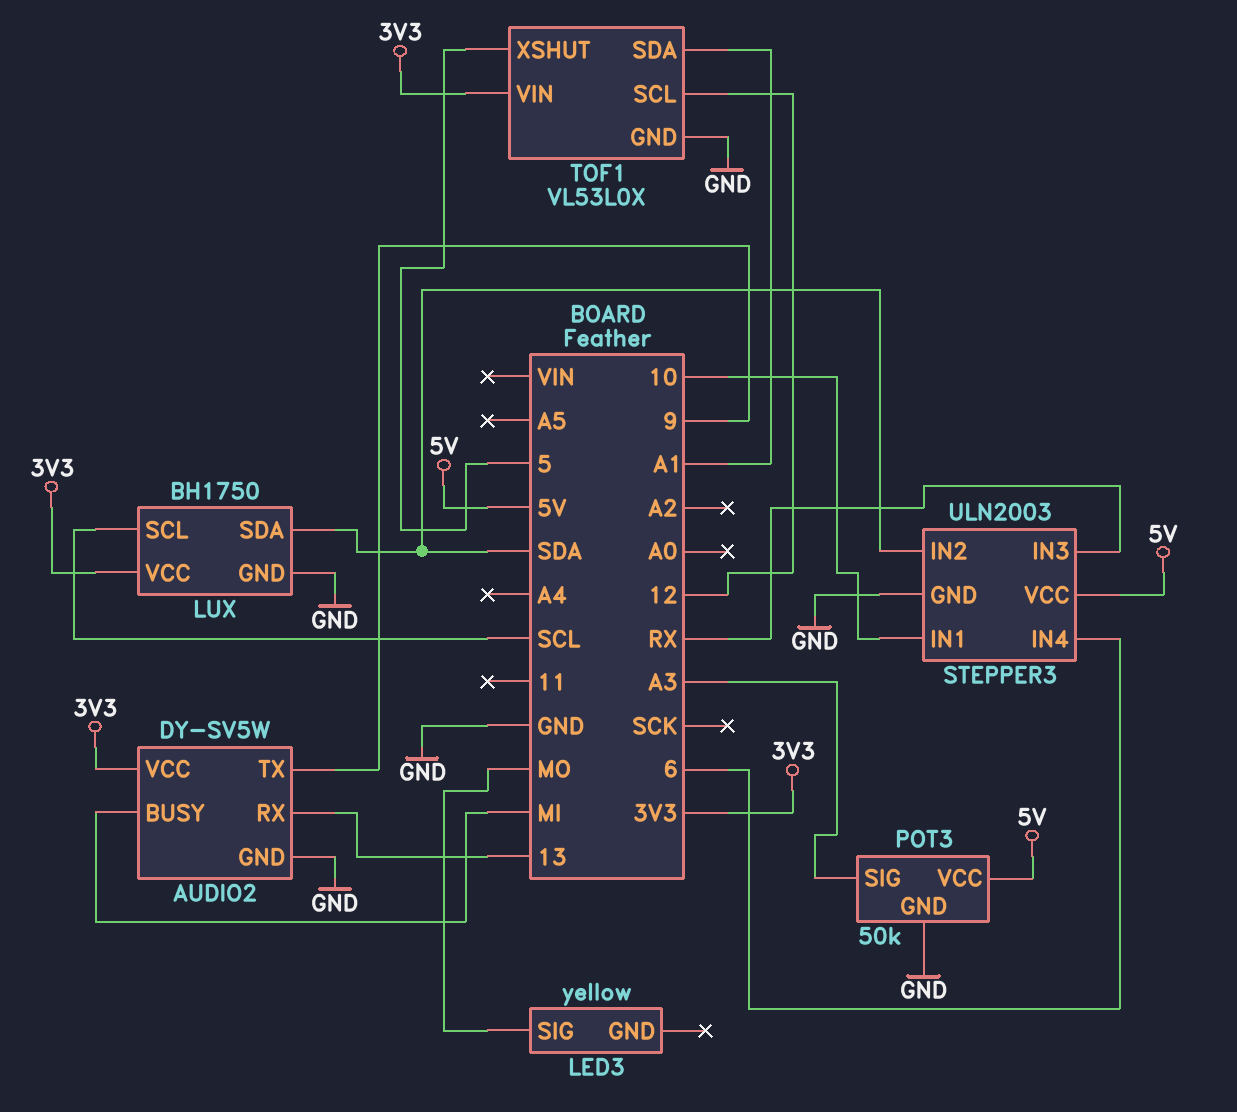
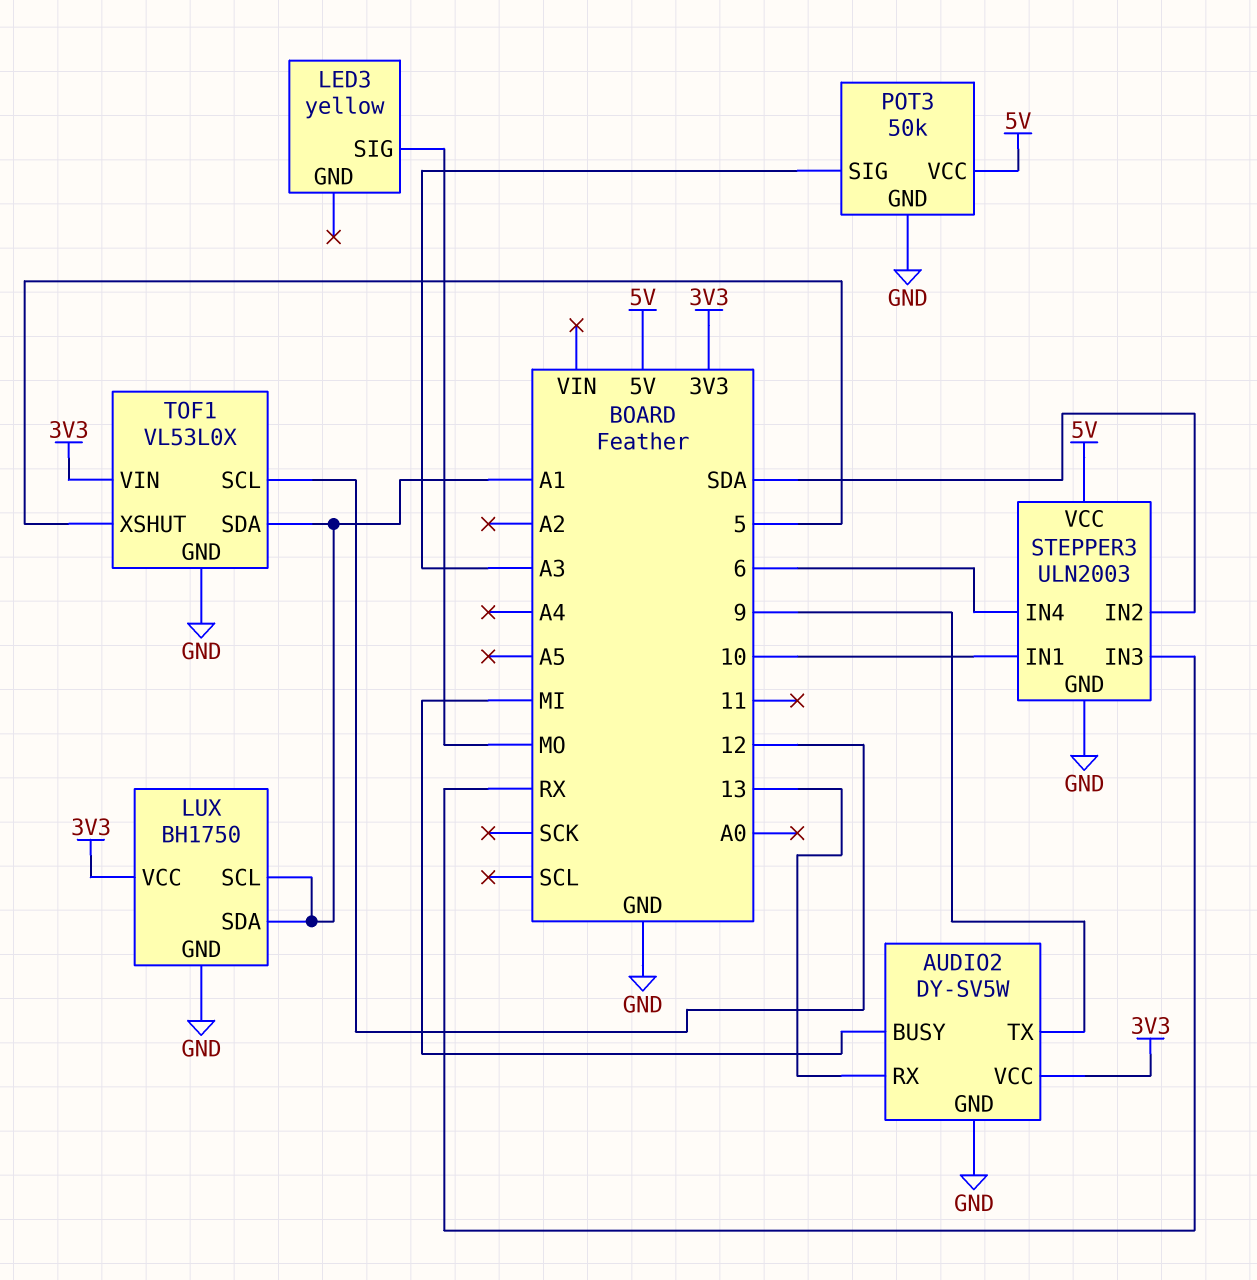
LUX pin SCL: SCL -> A1
LUX pin SDA: SDA -> A1

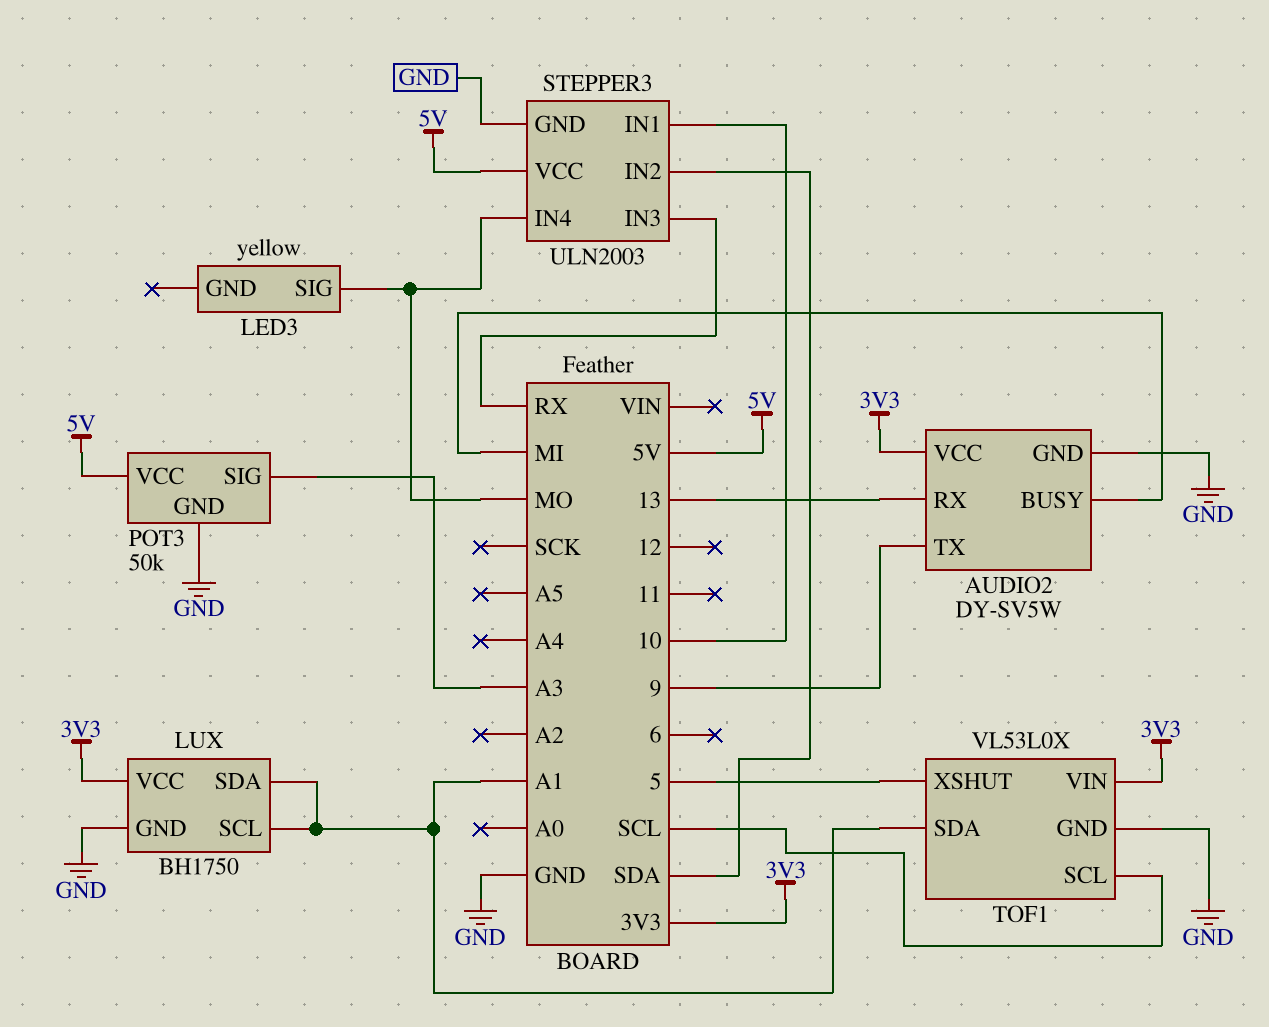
STEPPER3 pin IN4: 6 -> MO
TOF1 pin SCL: 12 -> SCL

